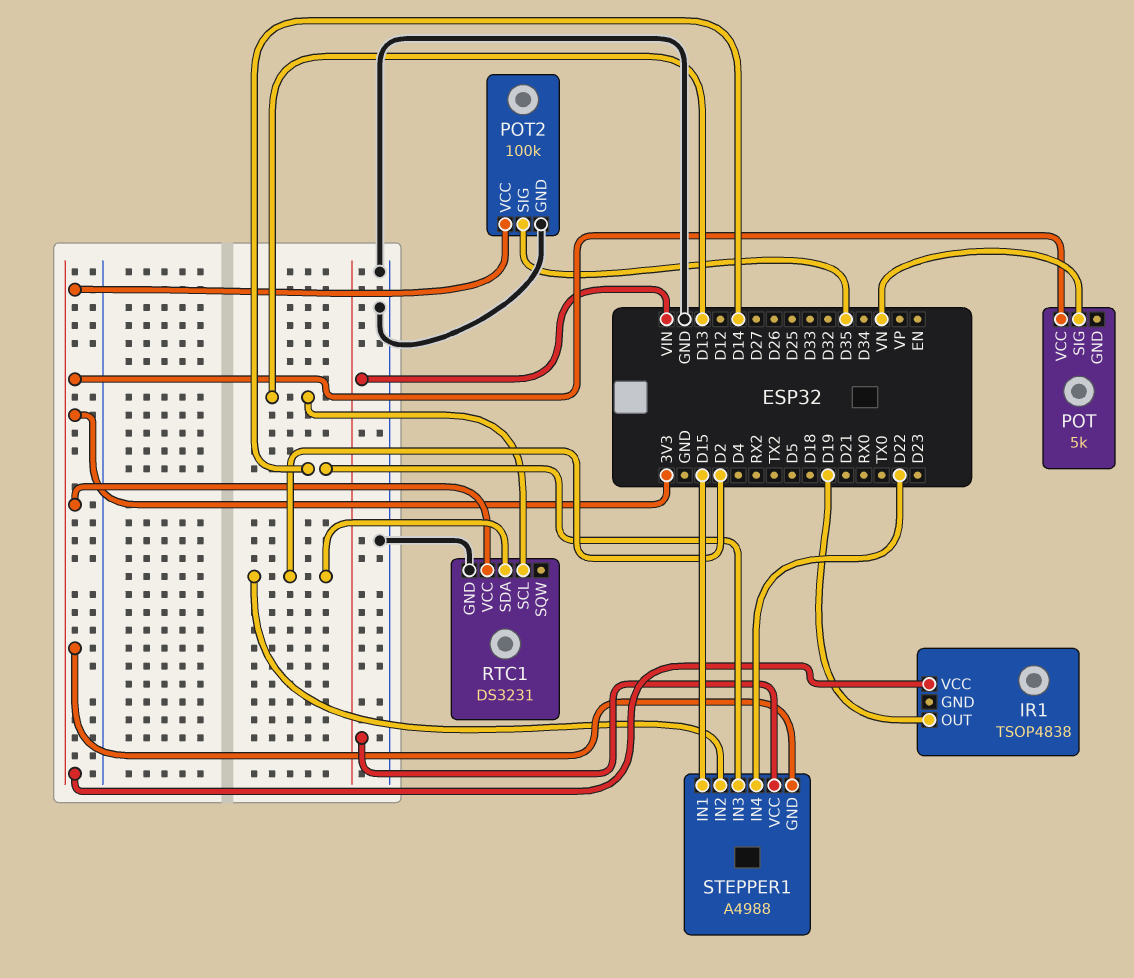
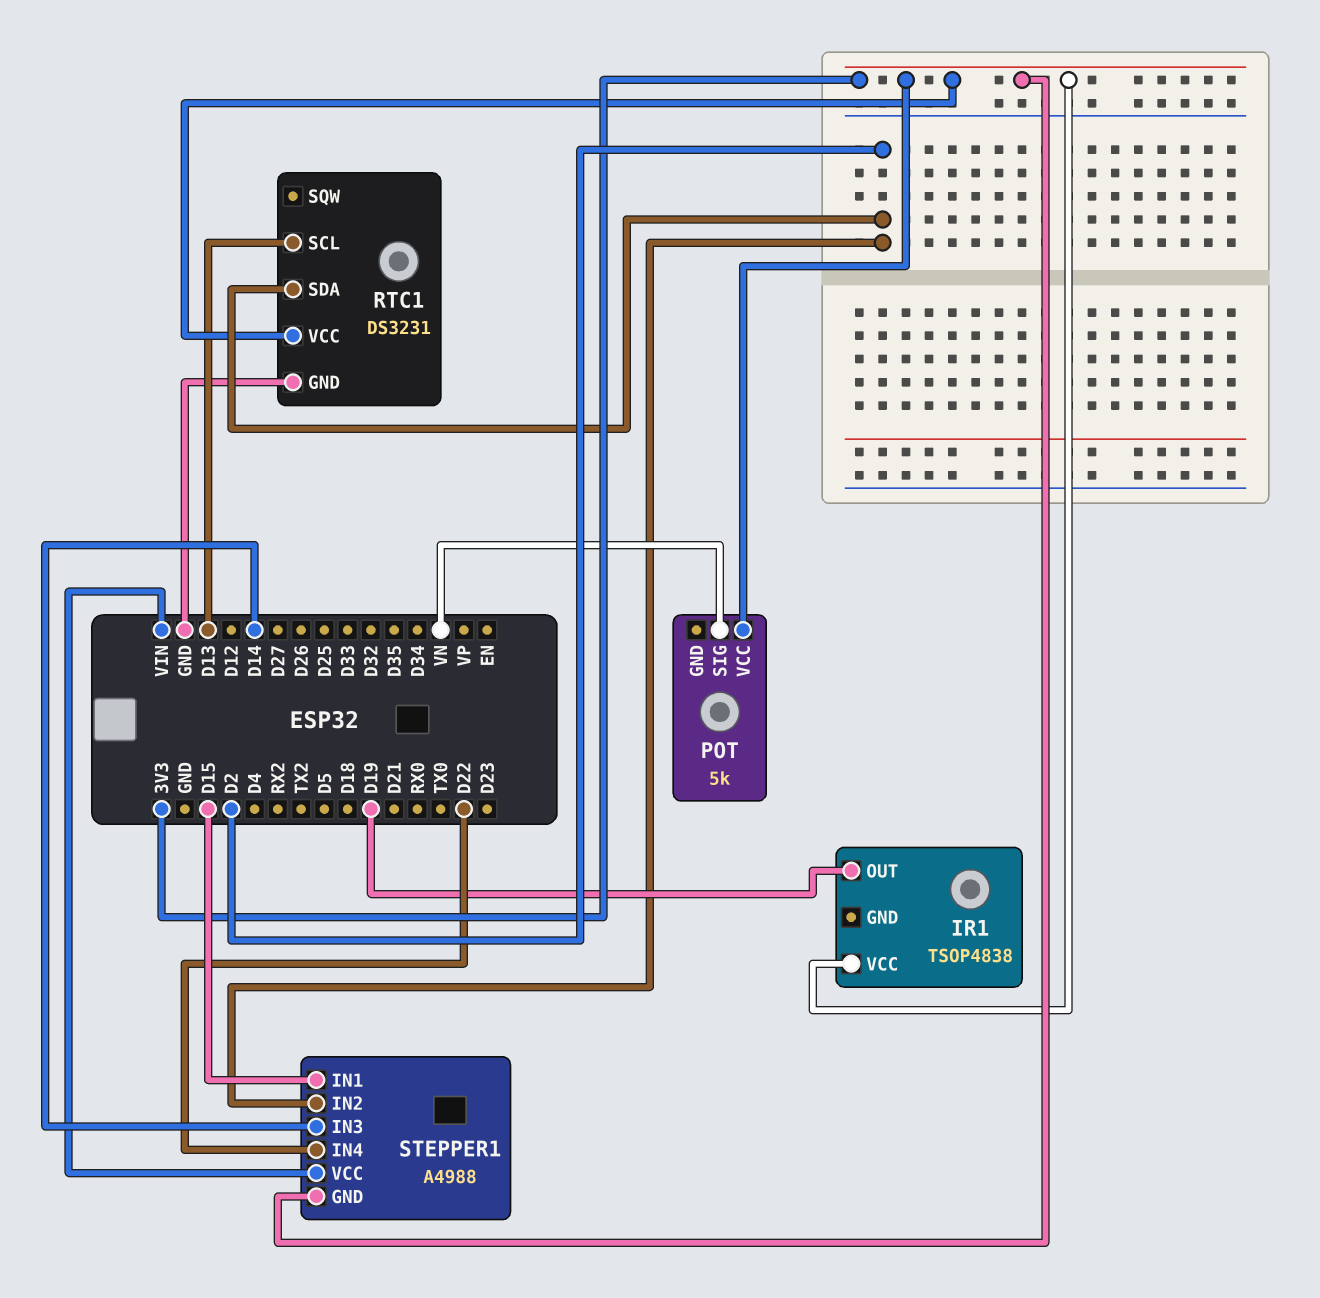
POT2: 100k -> none
POT2 pin GND: GND -> none
POT2 pin SIG: D35 -> none
POT2 pin VCC: 3V3 -> none

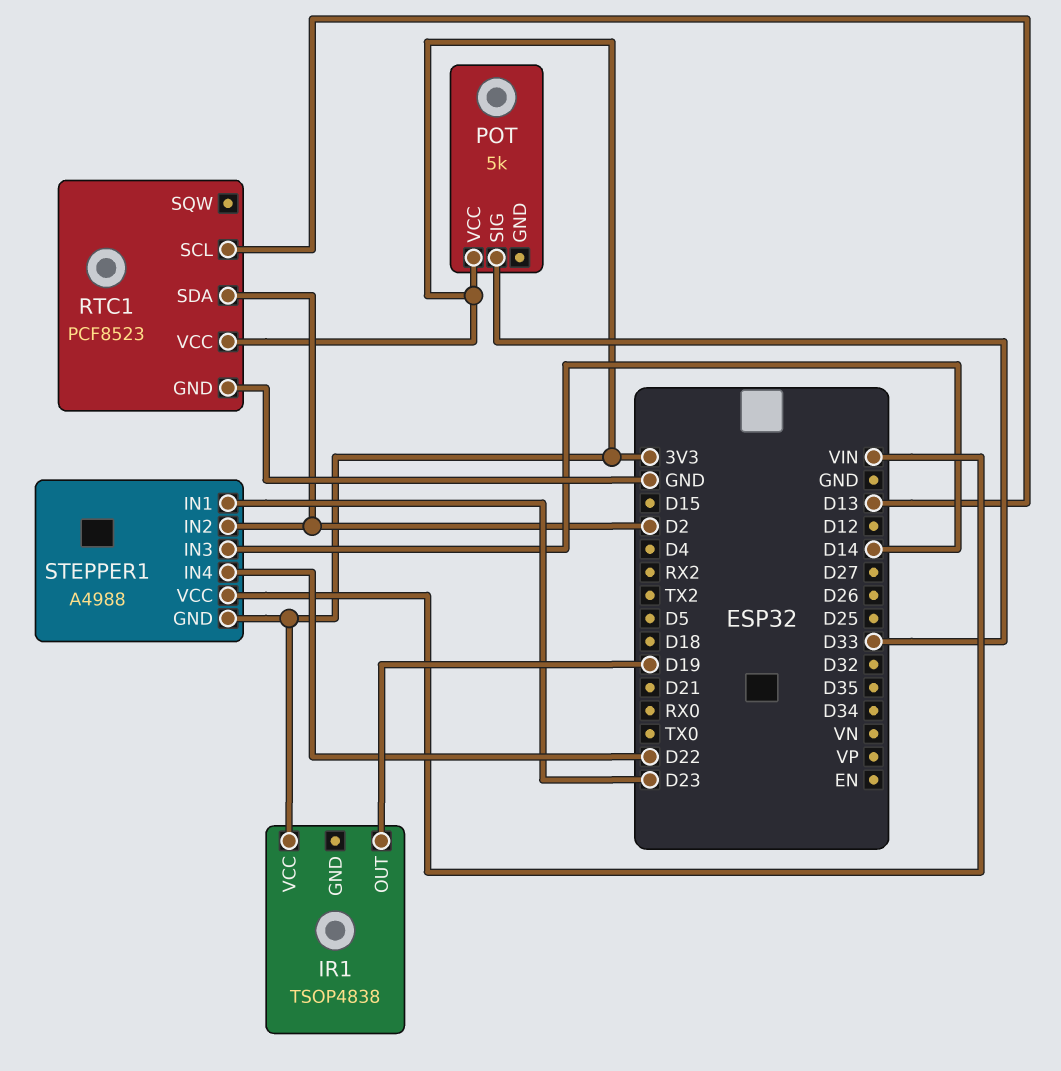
POT pin SIG: VN -> D33
RTC1: DS3231 -> PCF8523
STEPPER1 pin IN1: D15 -> D23

